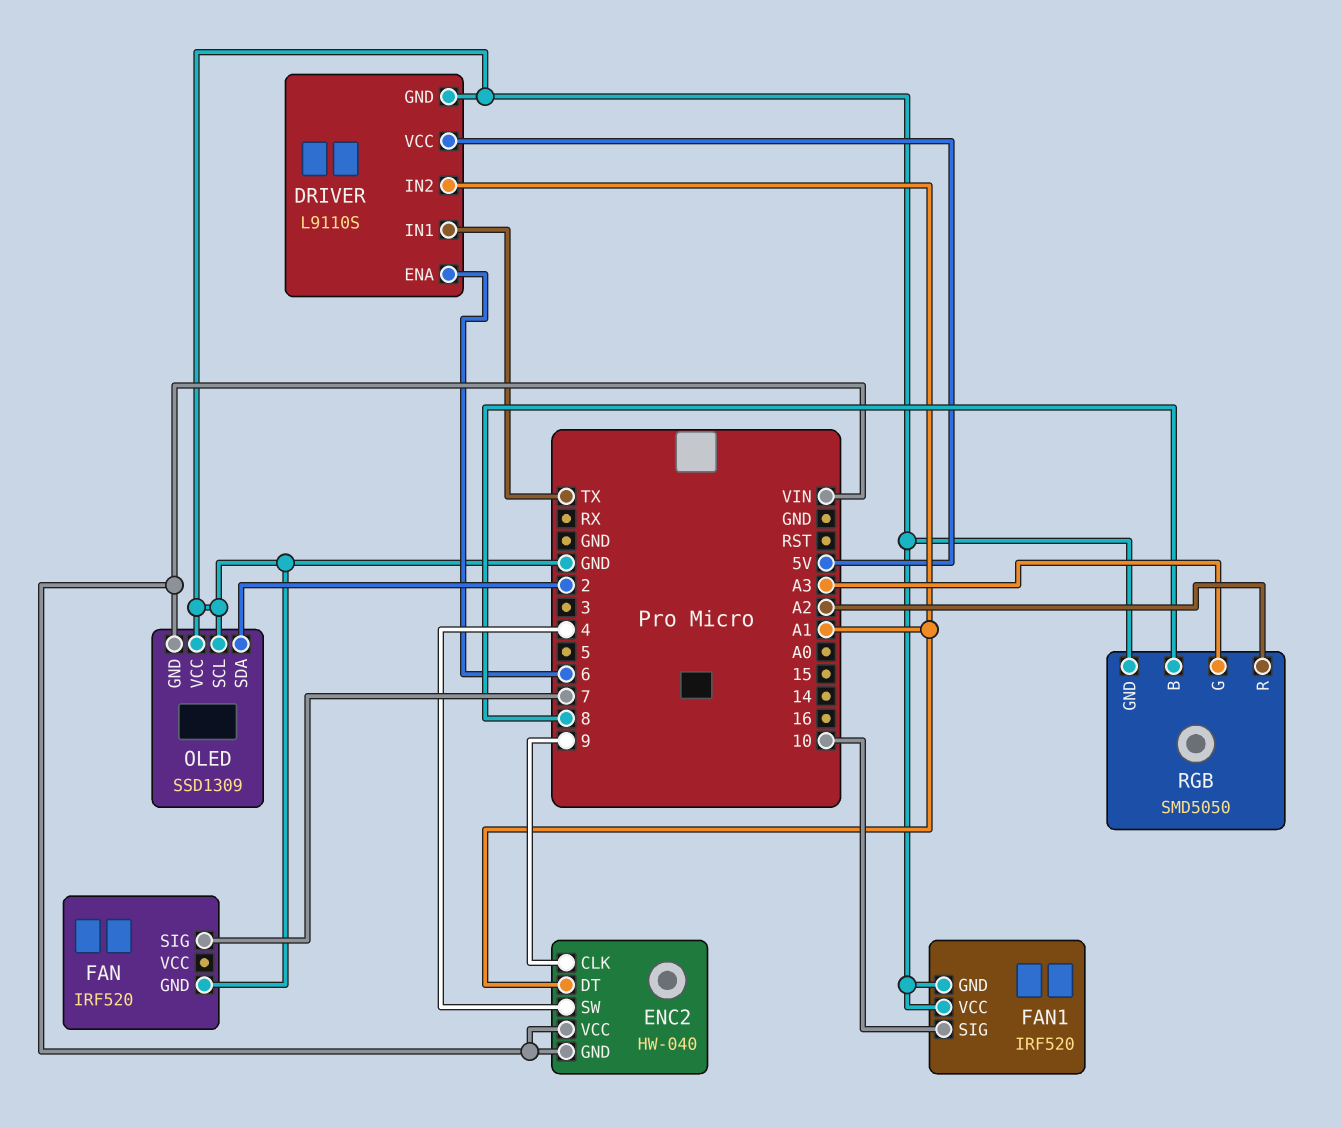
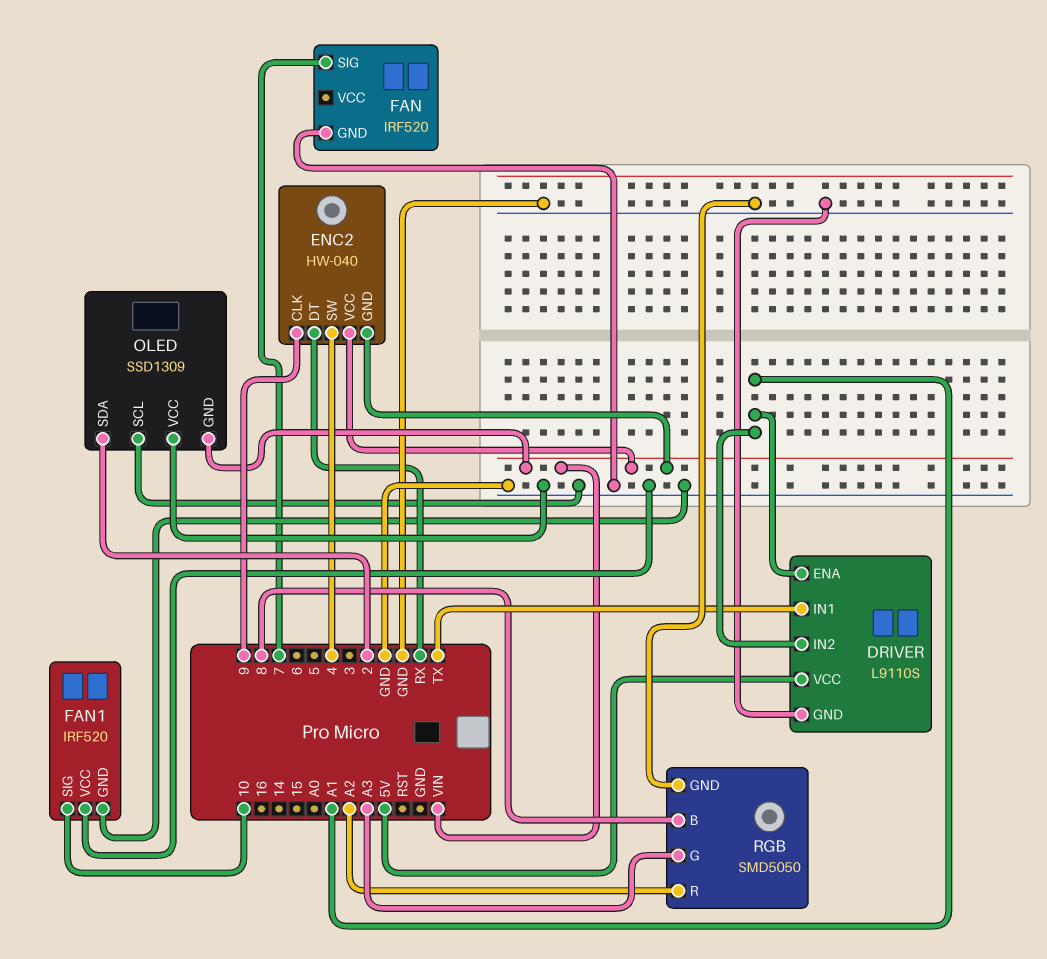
DRIVER pin ENA: 6 -> A1
ENC2 pin DT: A1 -> RX

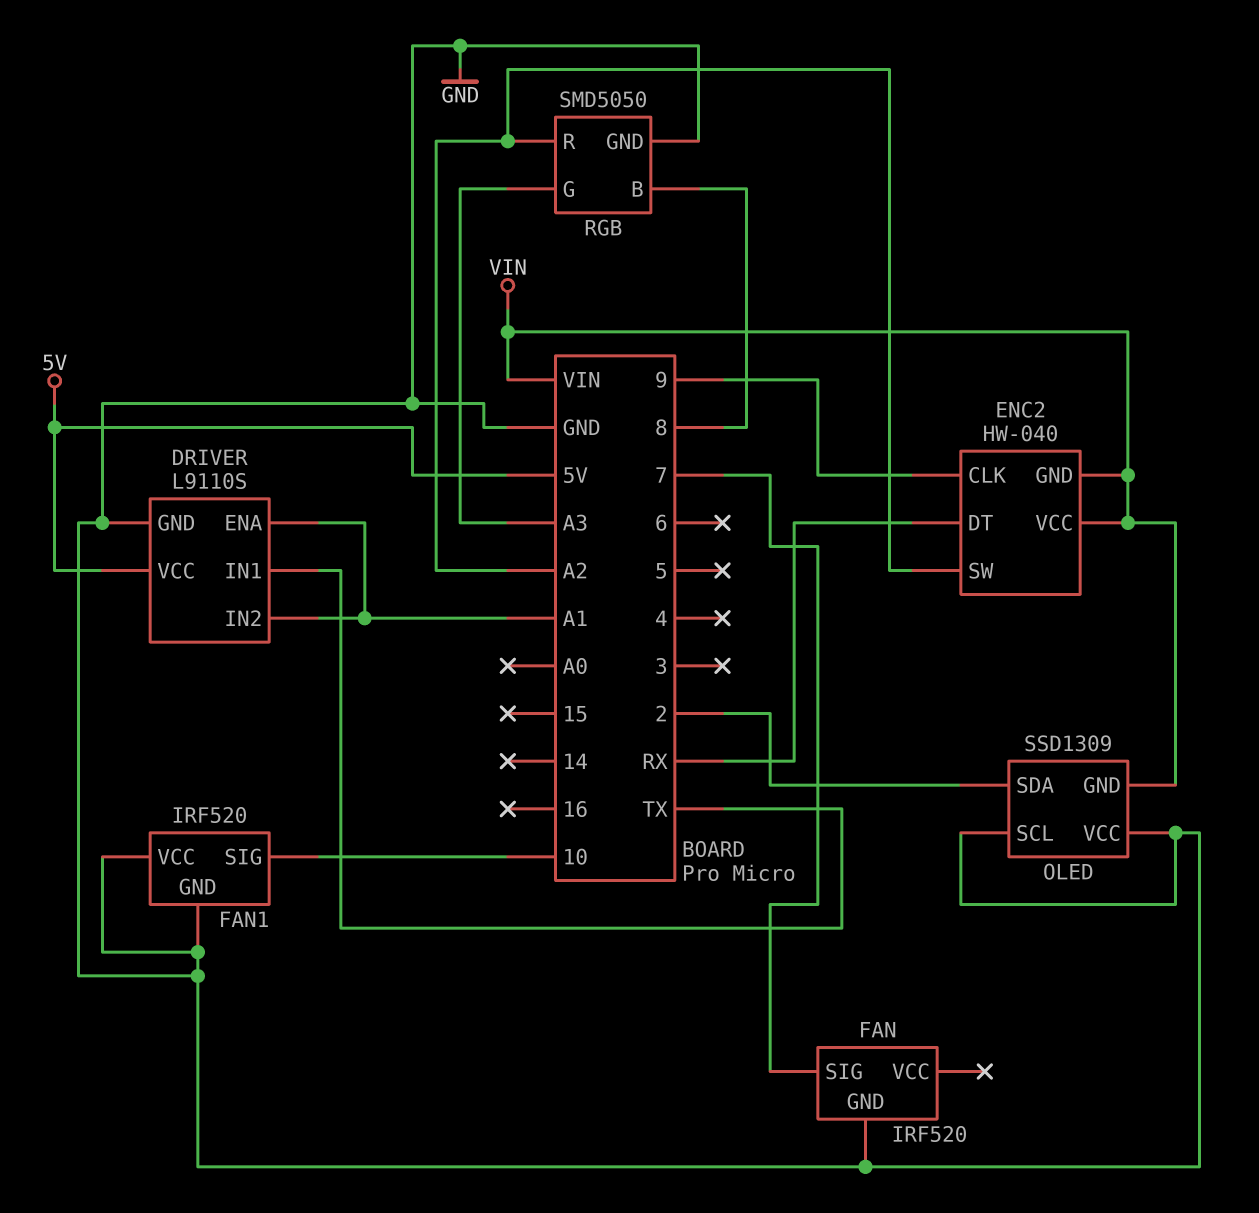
ENC2 pin SW: 4 -> A2

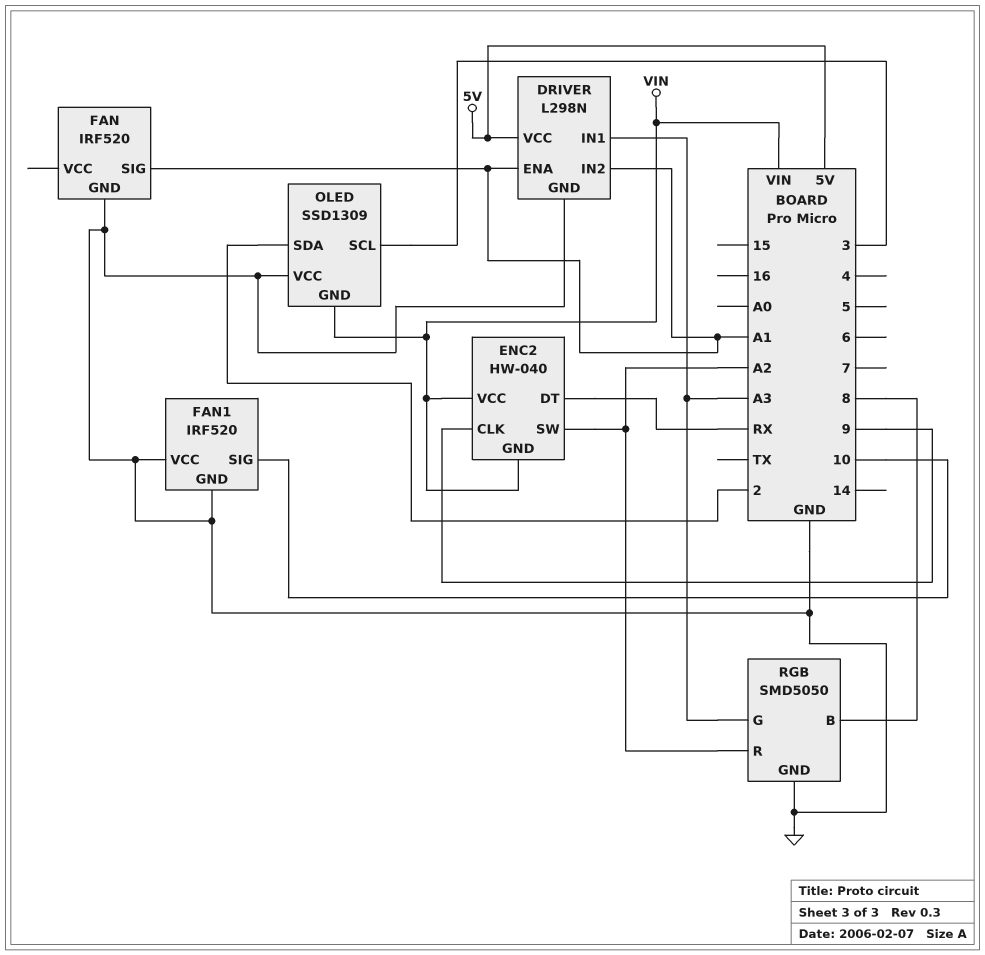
DRIVER: L9110S -> L298N
DRIVER pin IN1: TX -> A3
FAN pin SIG: 7 -> A1
OLED pin SCL: GND -> 3

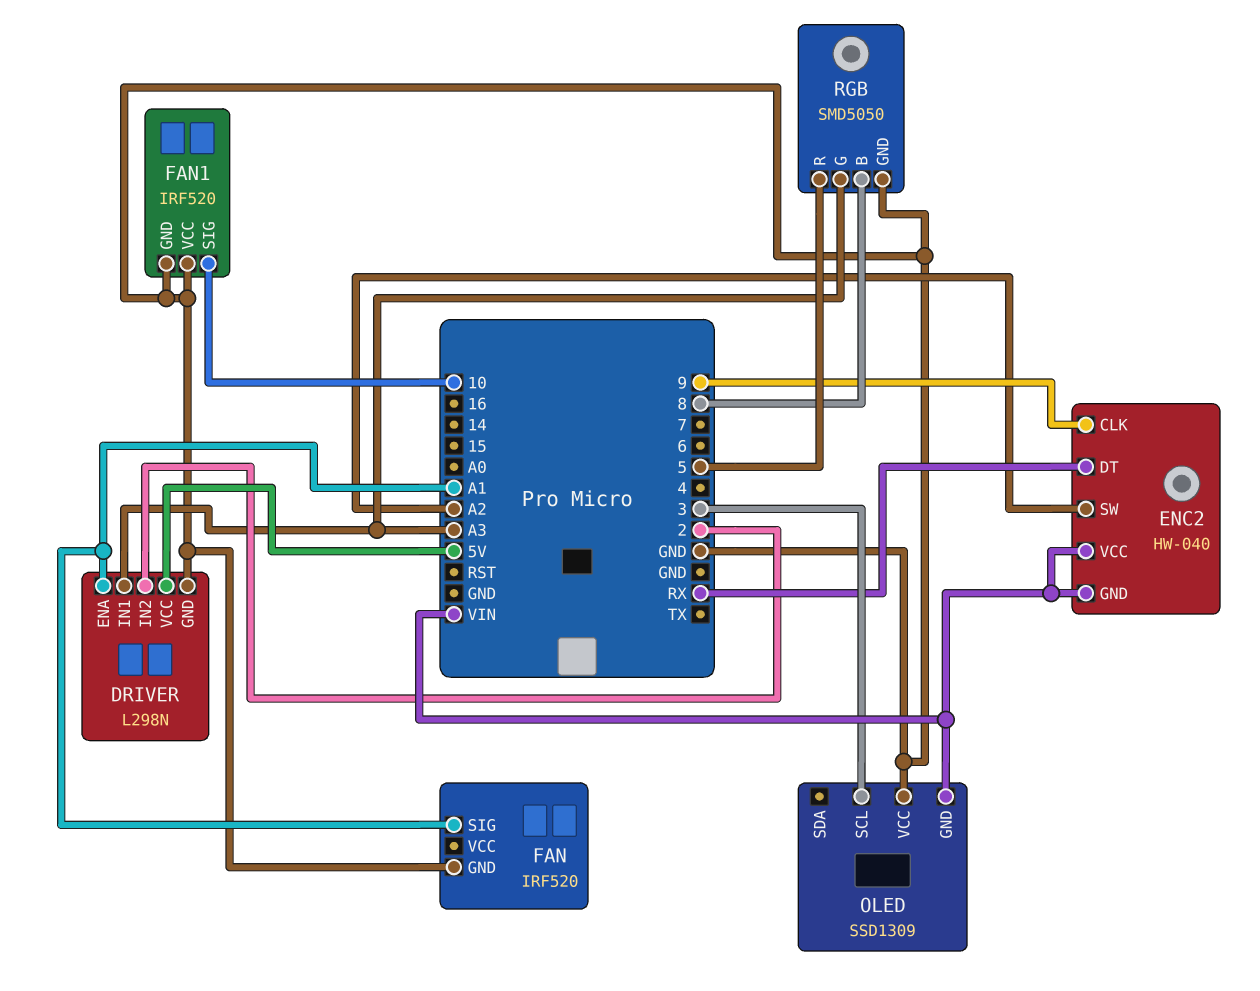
DRIVER pin IN2: A1 -> 2
OLED pin SDA: 2 -> none
RGB pin R: A2 -> 5

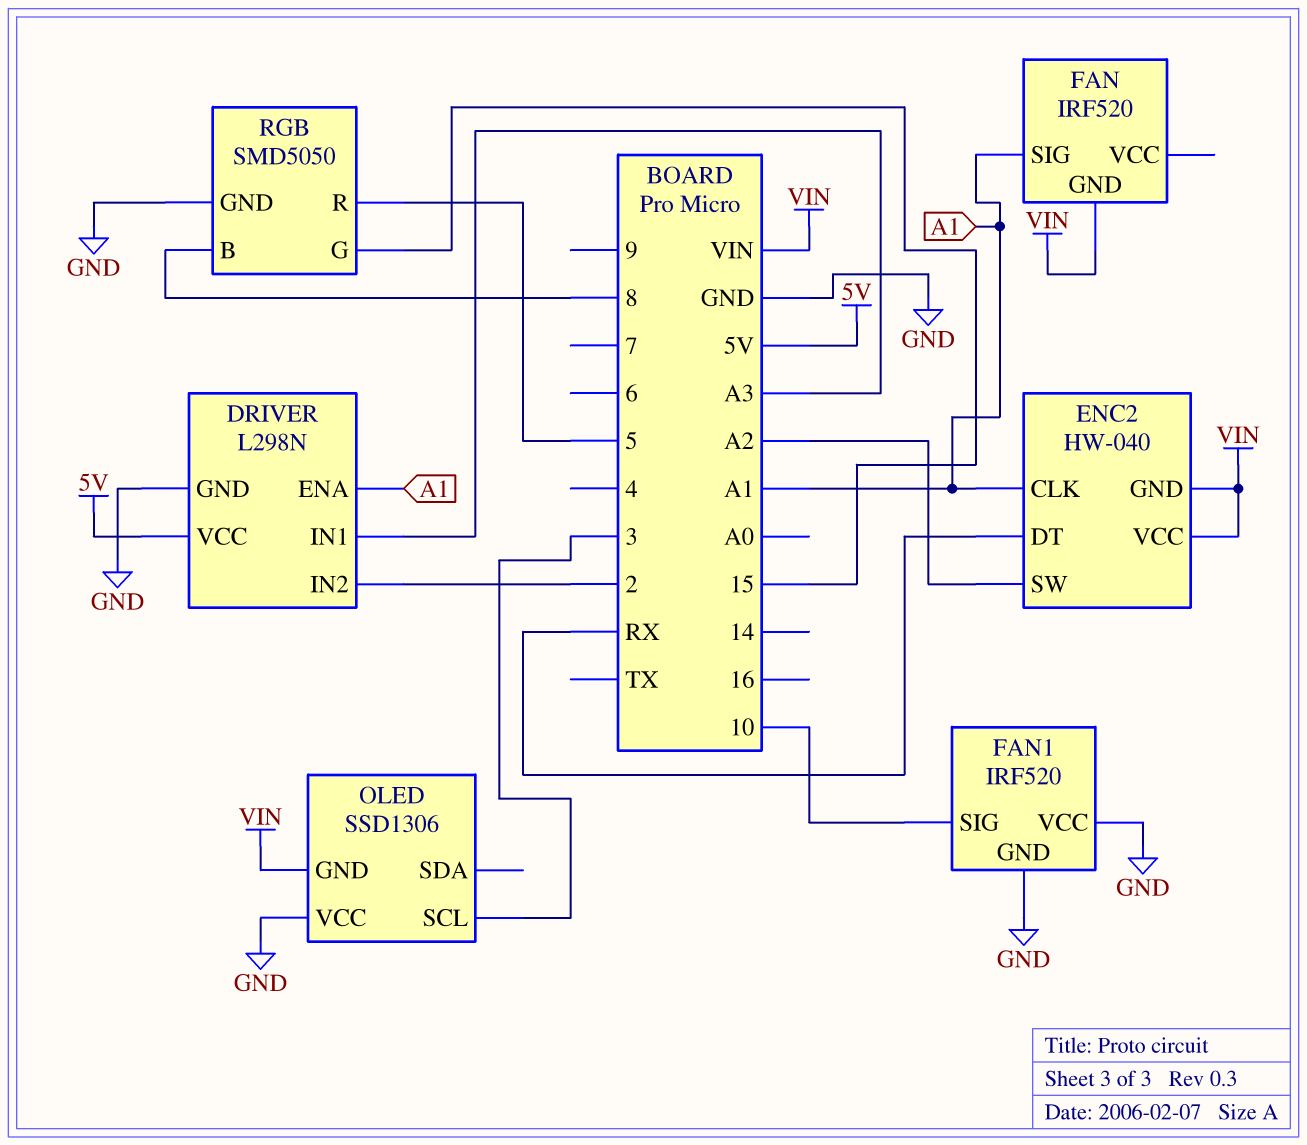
ENC2 pin CLK: 9 -> A1
FAN pin GND: GND -> VIN
OLED: SSD1309 -> SSD1306
RGB pin G: A3 -> 15

